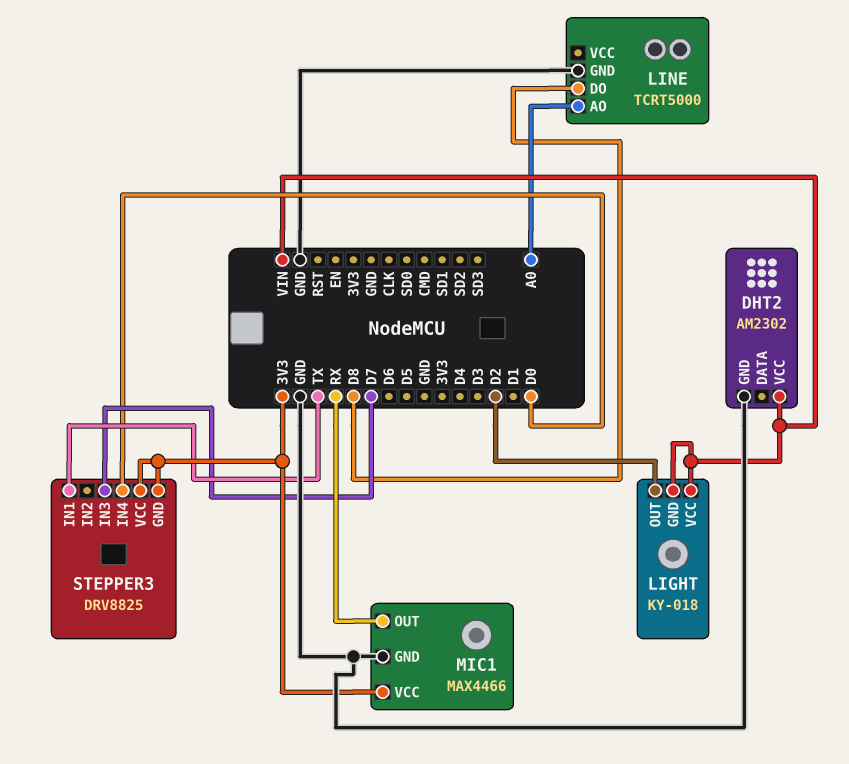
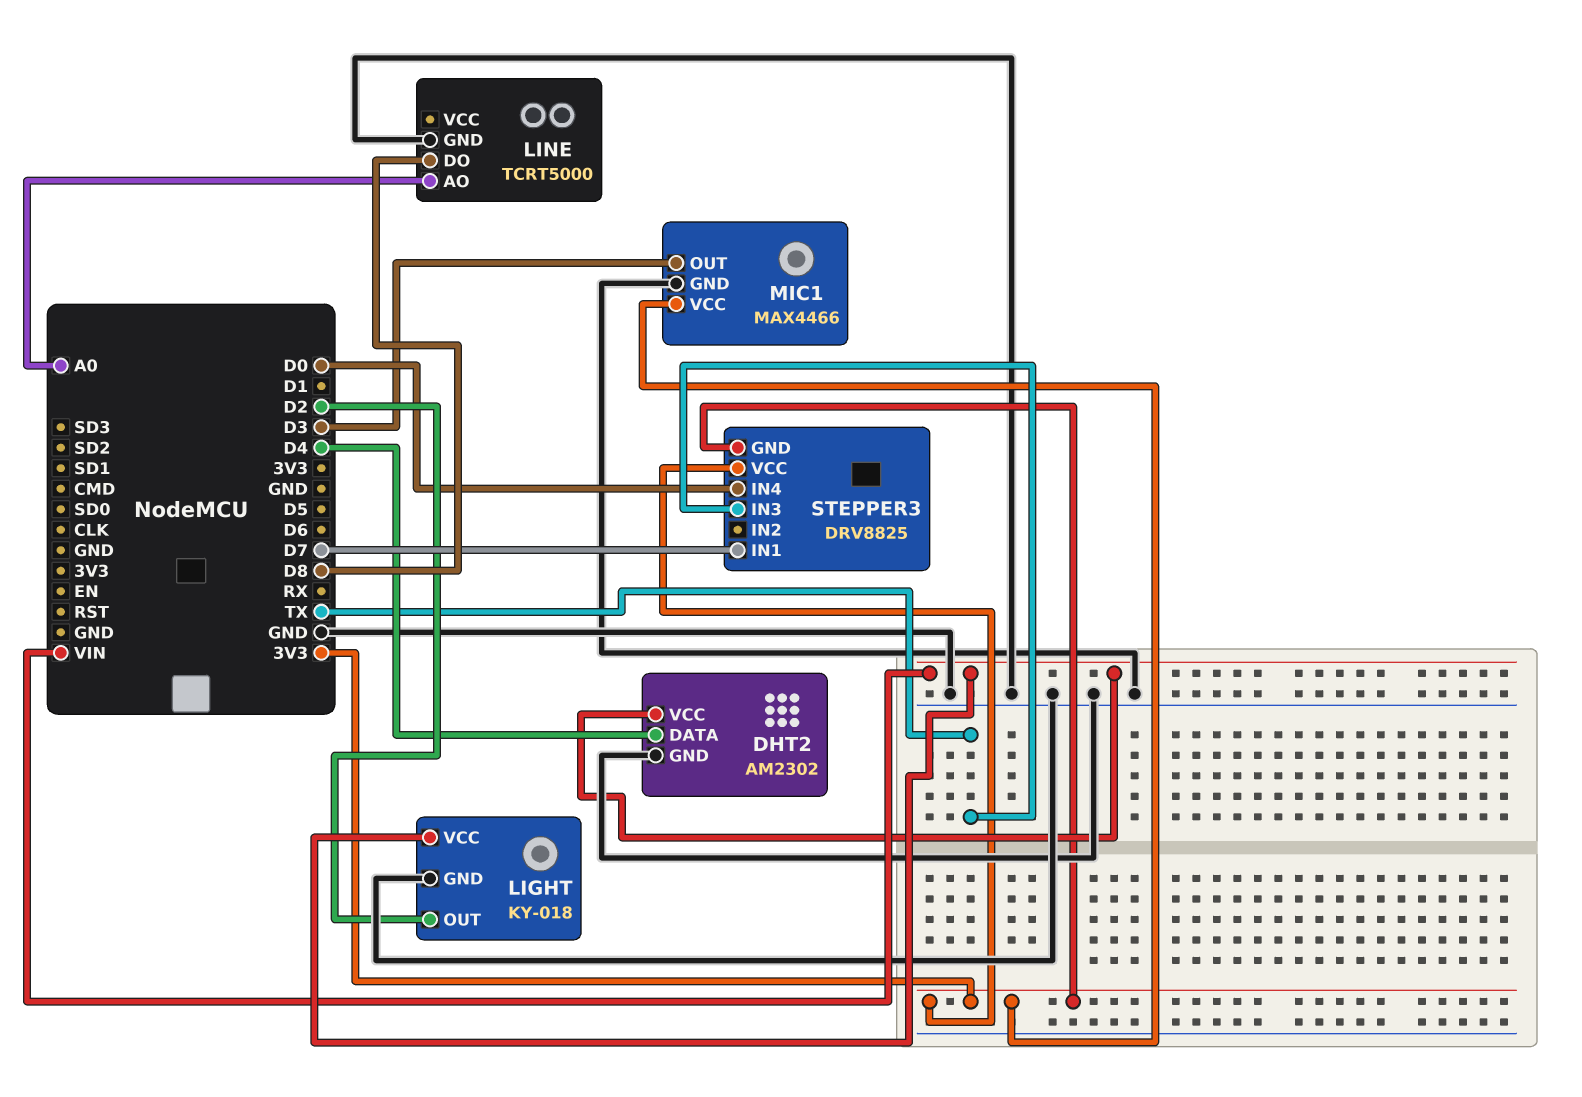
DHT2 pin DATA: none -> D4
LIGHT pin GND: VIN -> GND
MIC1 pin OUT: RX -> D3
STEPPER3 pin IN1: TX -> D7
STEPPER3 pin IN3: D7 -> TX

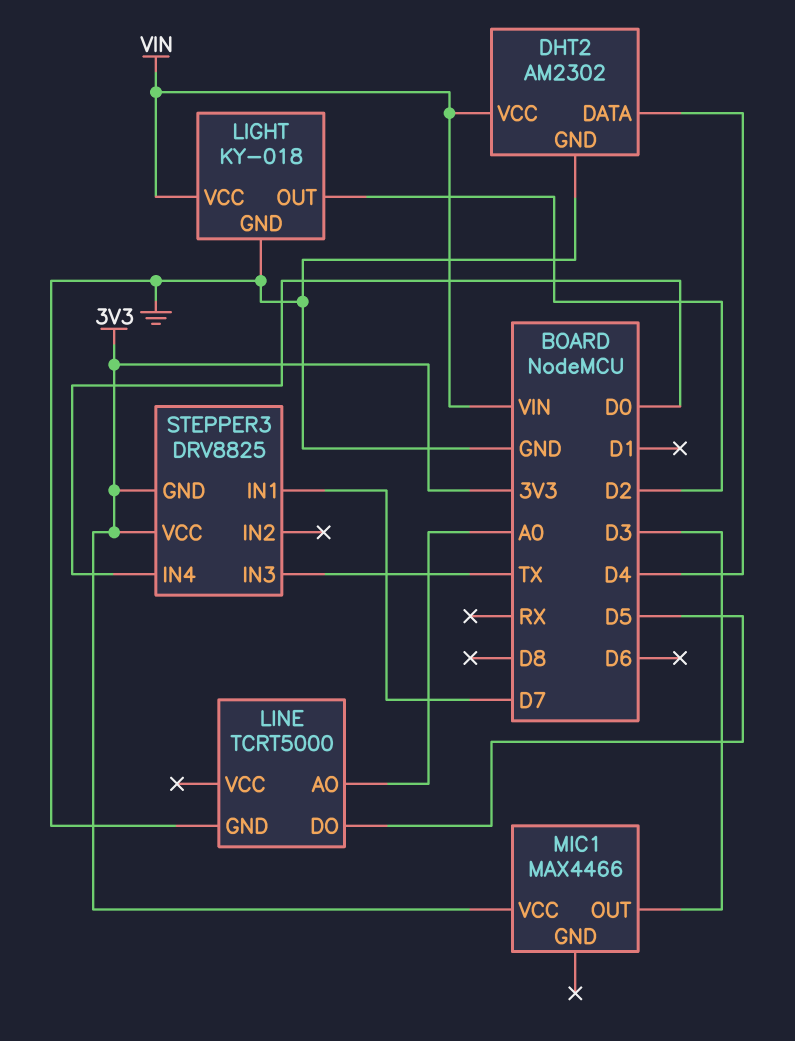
LINE pin DO: D8 -> D5
MIC1 pin GND: GND -> none

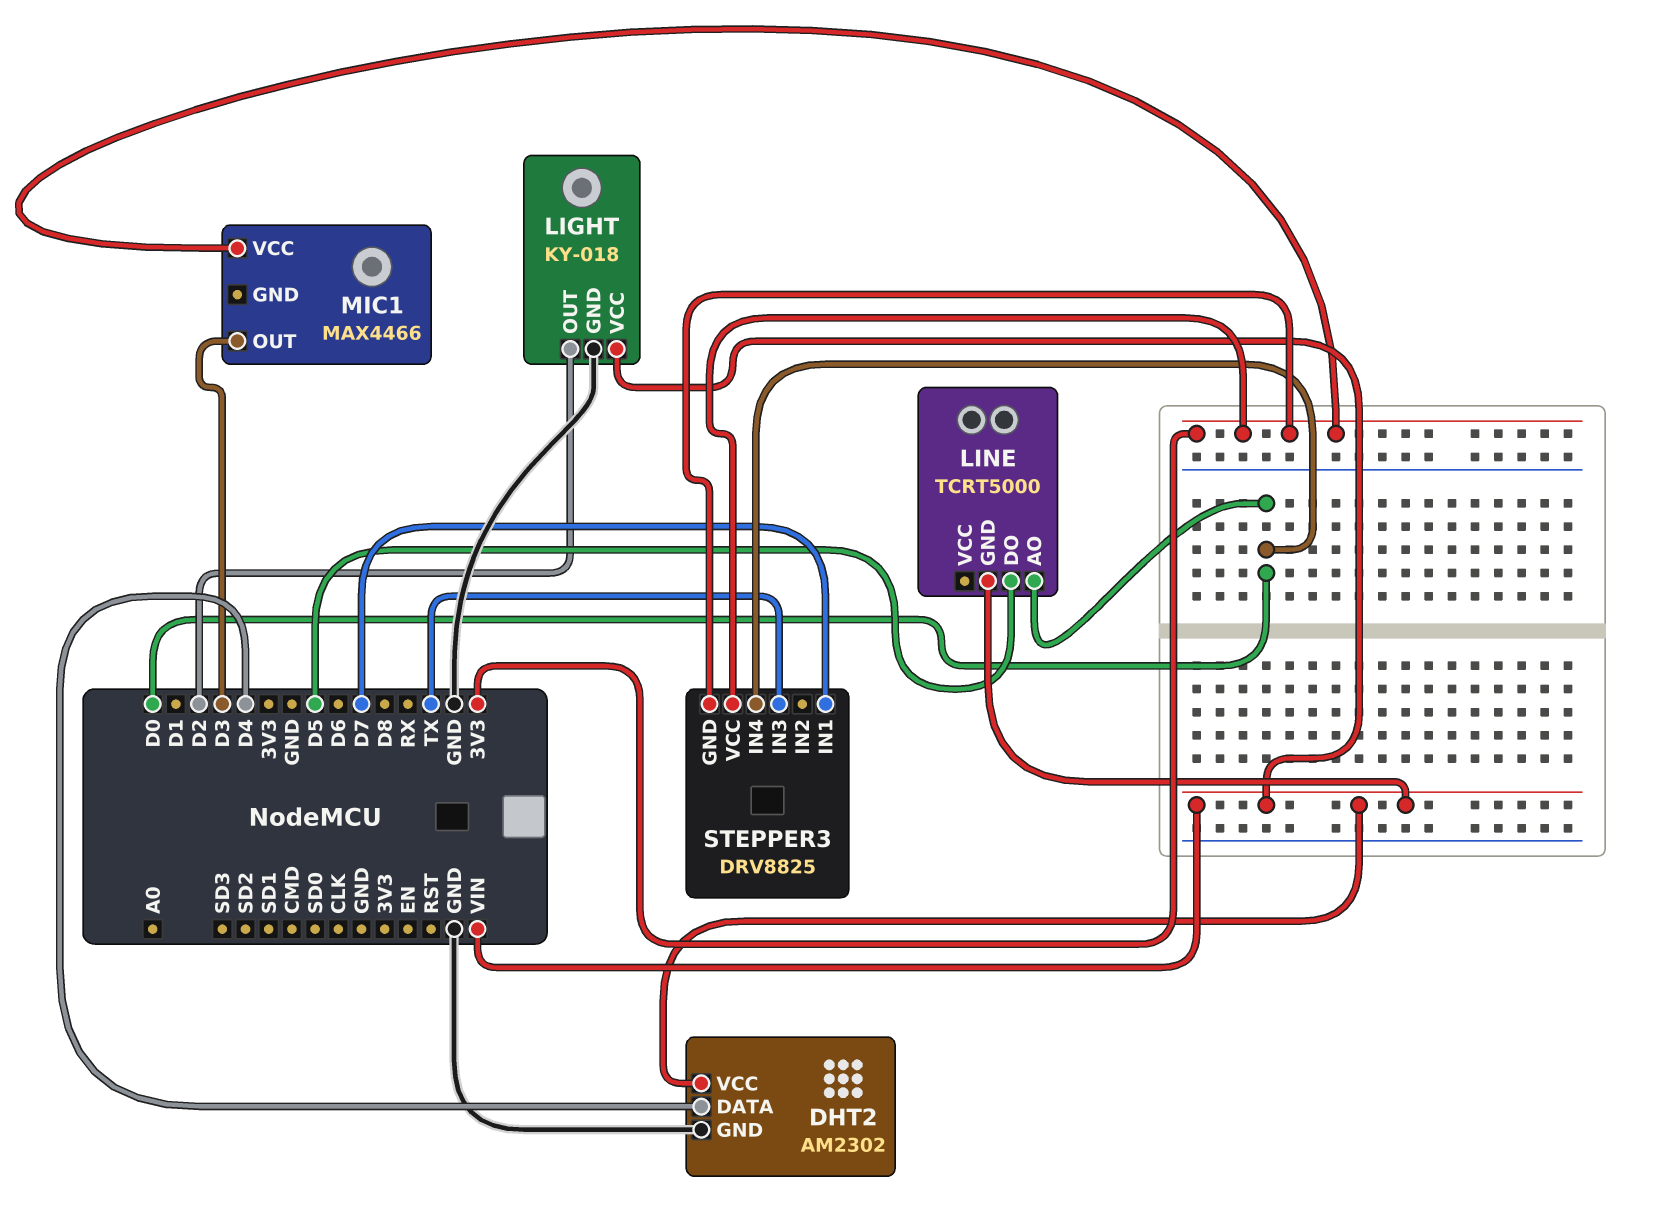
LINE pin AO: A0 -> D0
LINE pin GND: GND -> VIN

